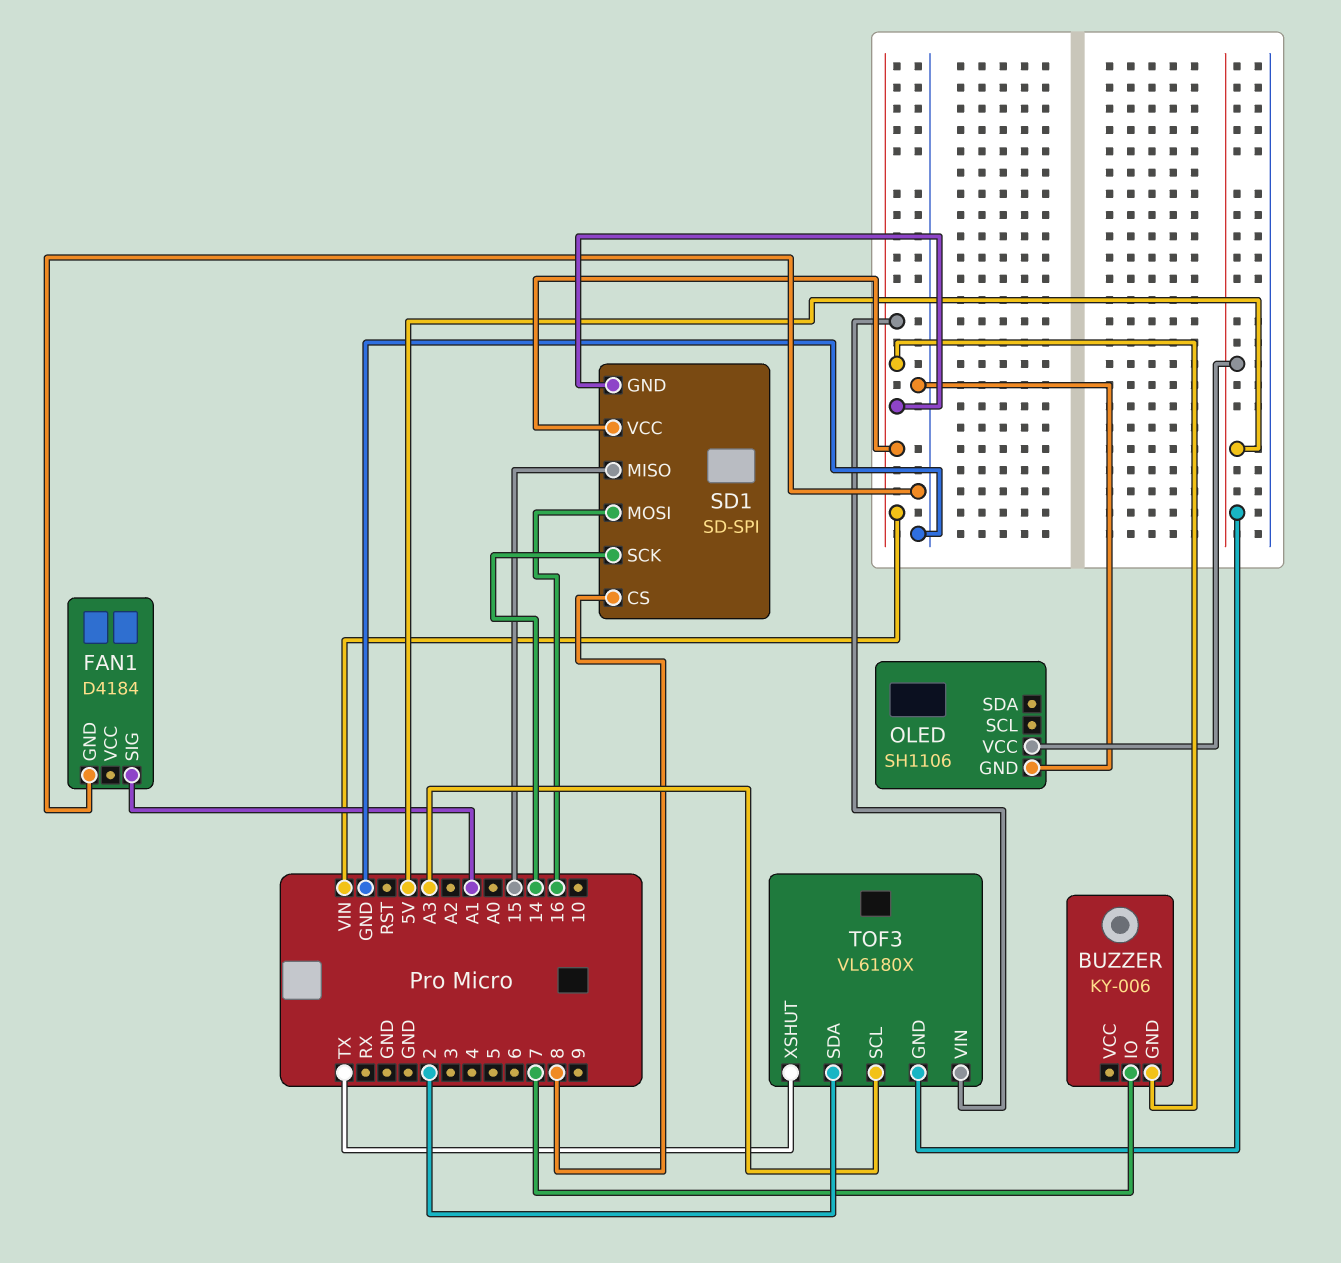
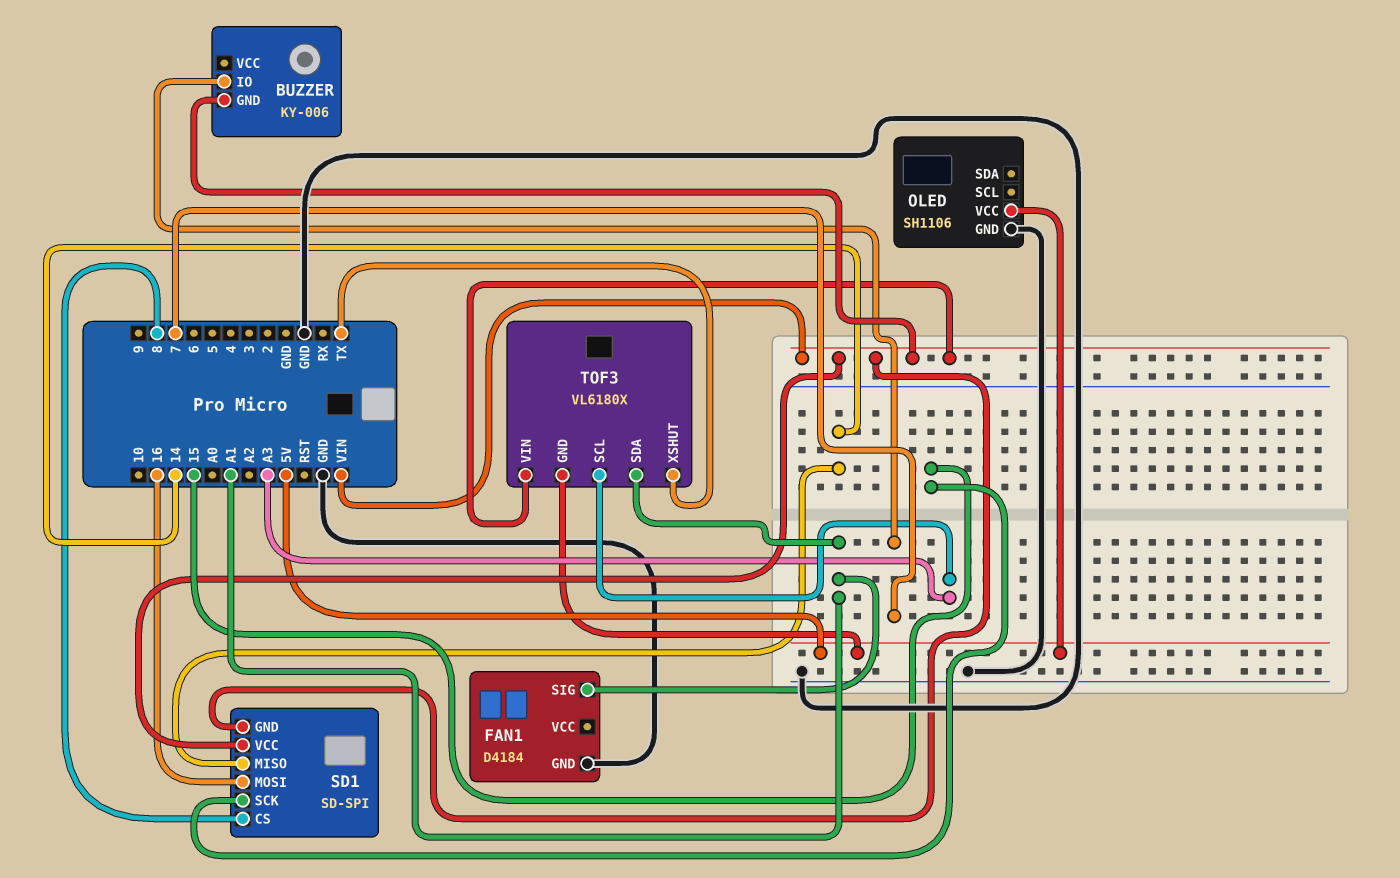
SD1 pin MISO: 15 -> 14
SD1 pin SCK: 14 -> 15
TOF3 pin SDA: 2 -> A1

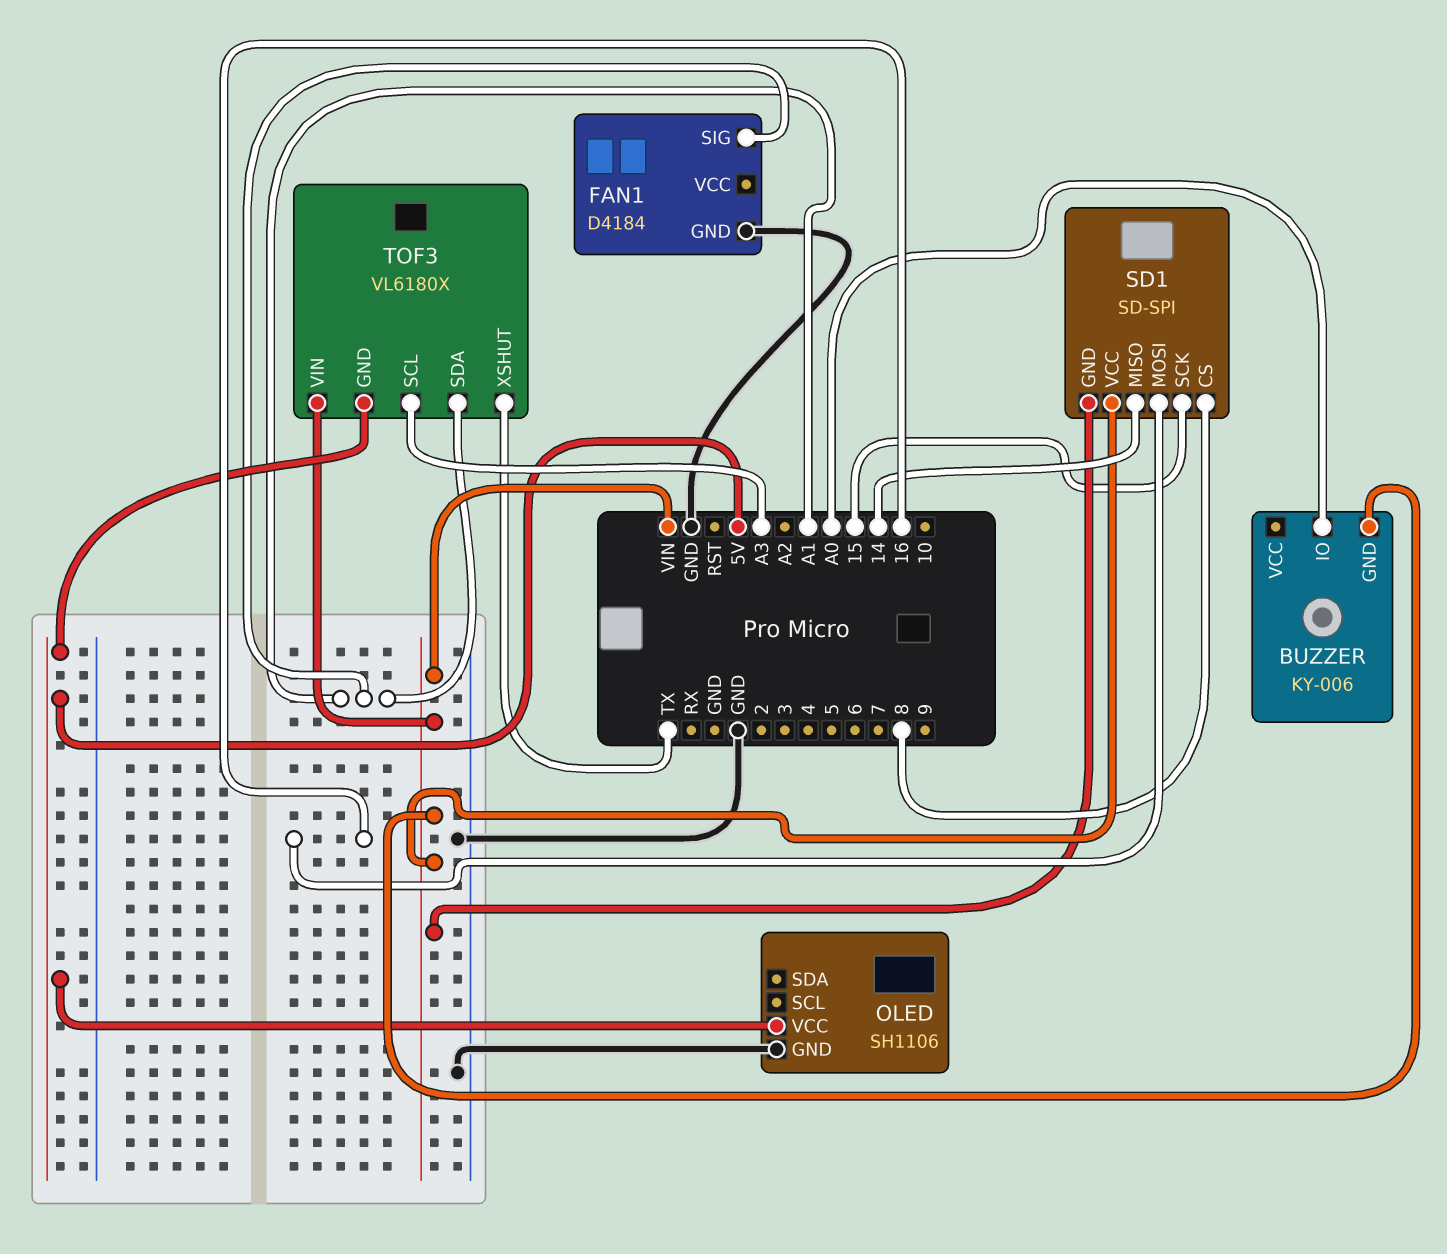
BUZZER pin IO: 7 -> A0

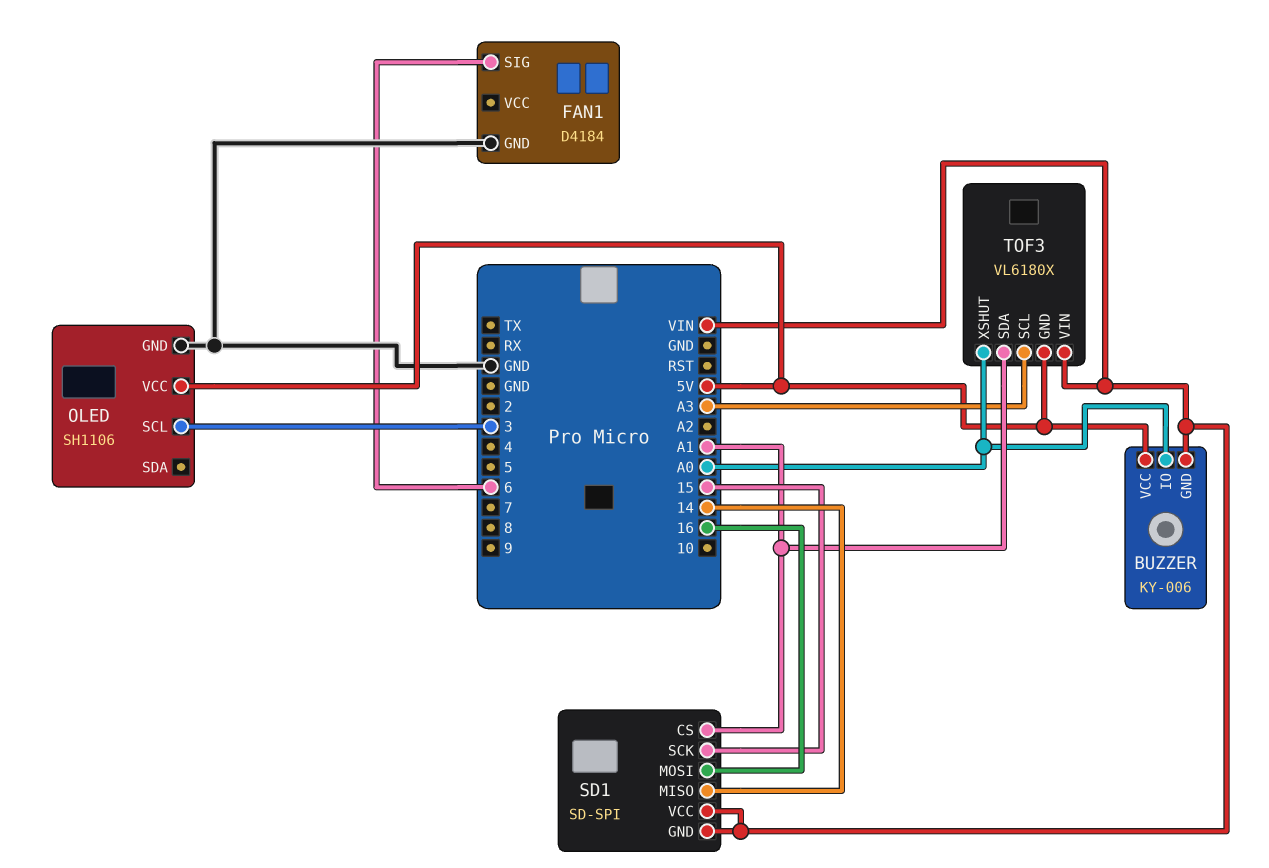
BUZZER pin VCC: none -> 5V
FAN1 pin SIG: A1 -> 6
OLED pin SCL: none -> 3
SD1 pin CS: 8 -> A1
TOF3 pin XSHUT: TX -> A0

